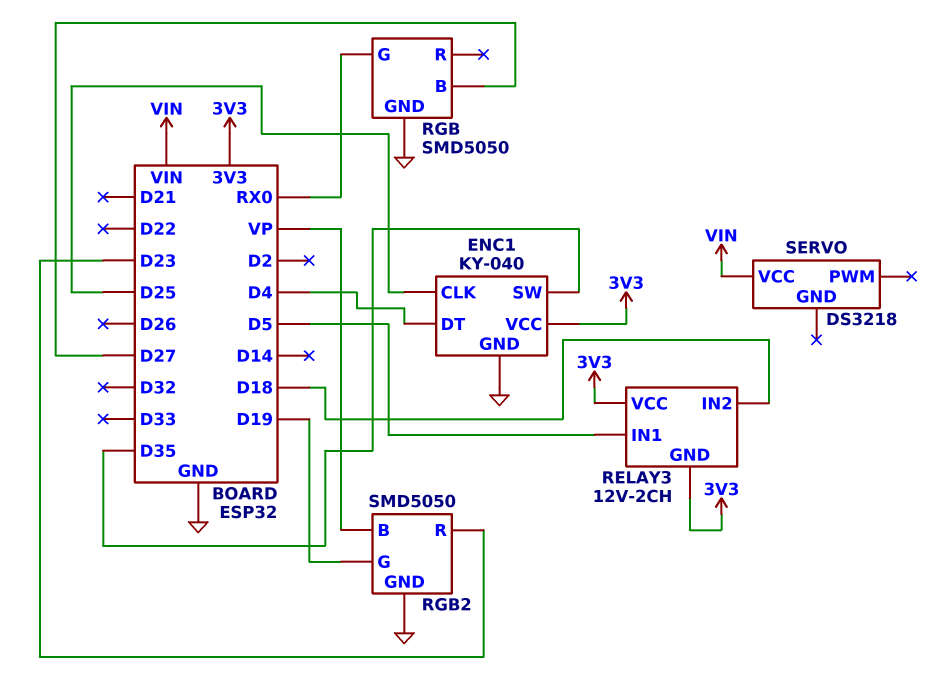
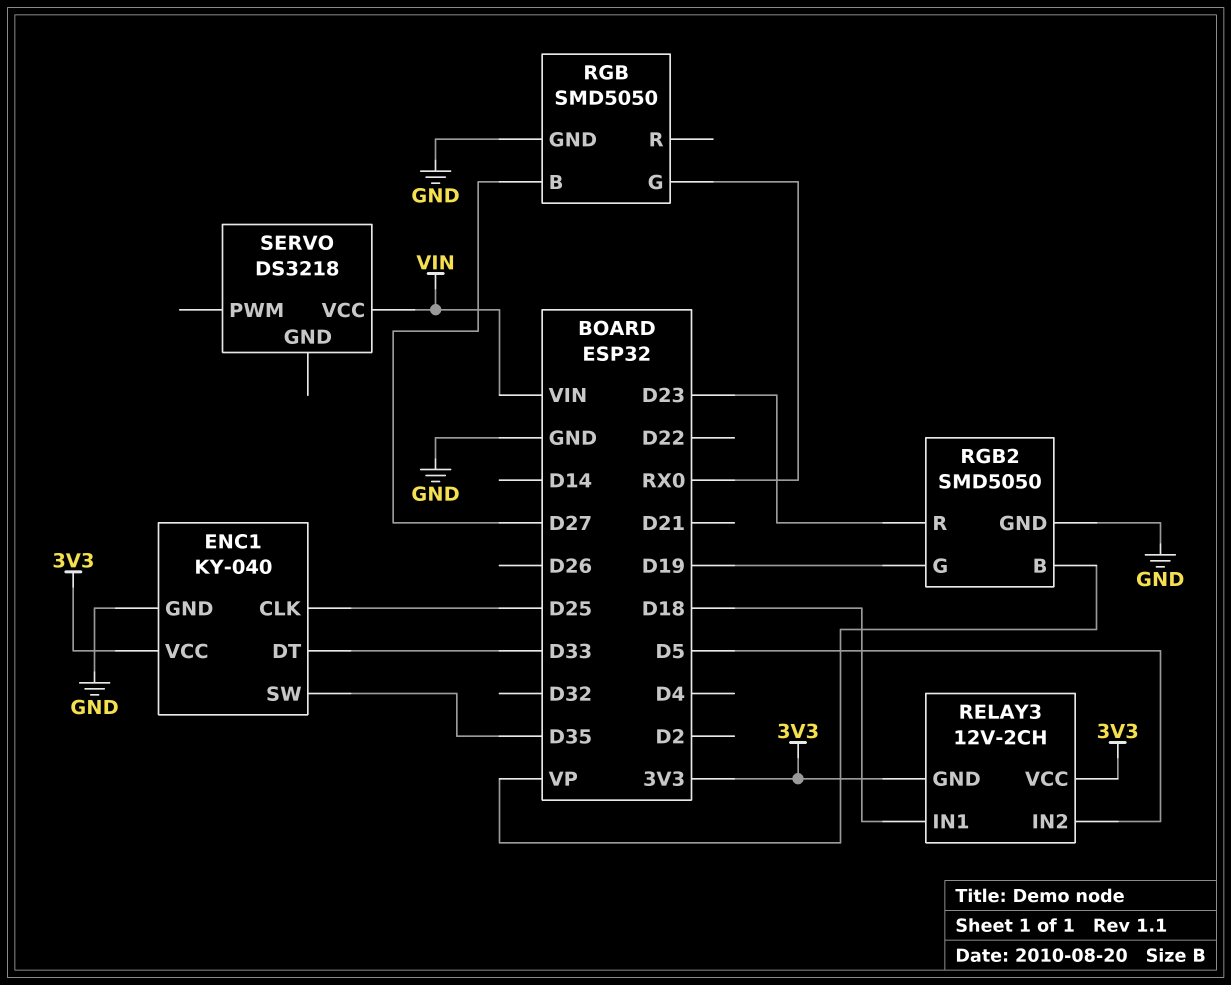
ENC1 pin DT: D4 -> D33
RELAY3 pin IN1: D5 -> D18
RELAY3 pin IN2: D18 -> D5

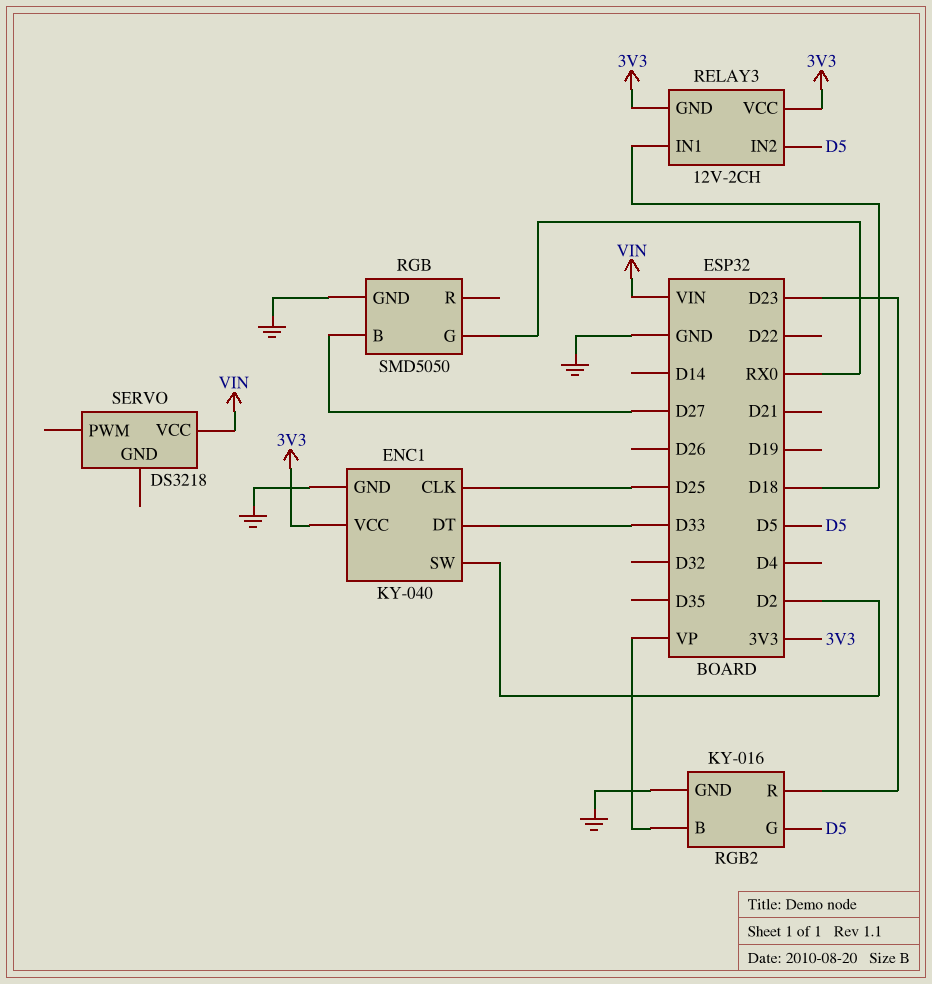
ENC1 pin SW: D35 -> D2
RGB2: SMD5050 -> KY-016
RGB2 pin G: D19 -> D5

